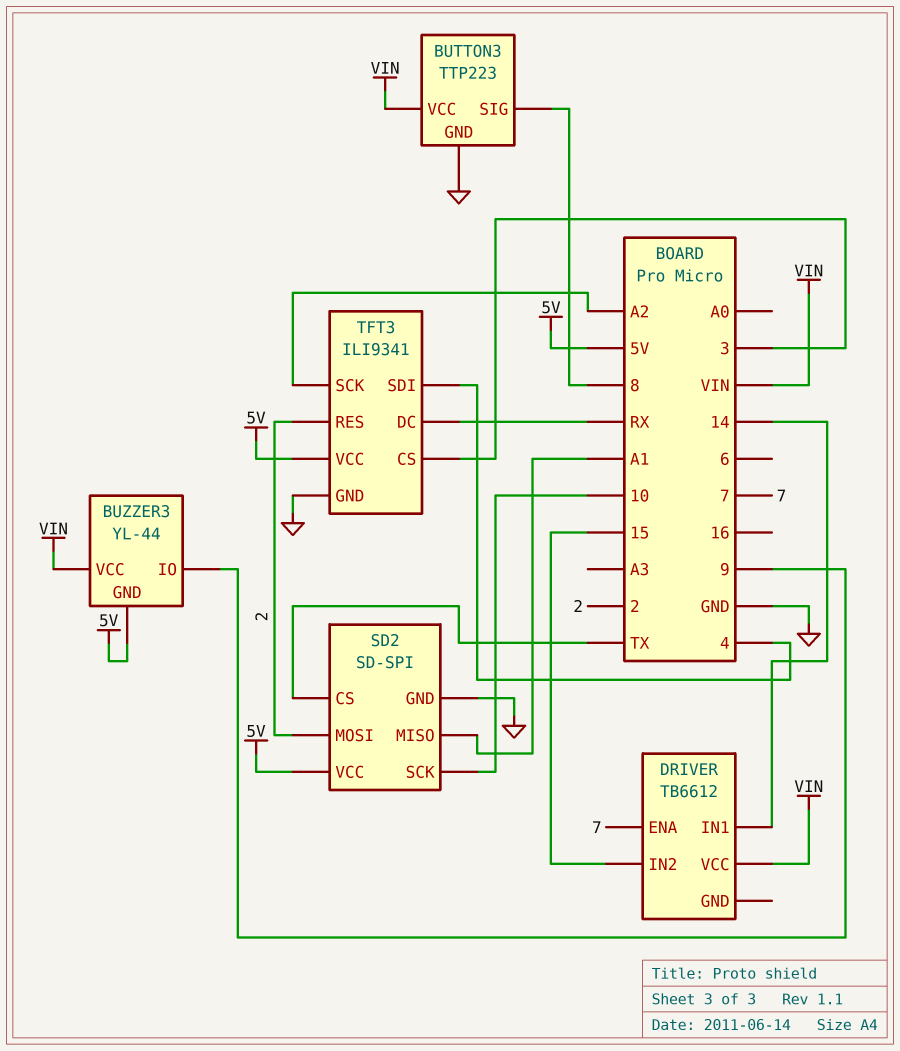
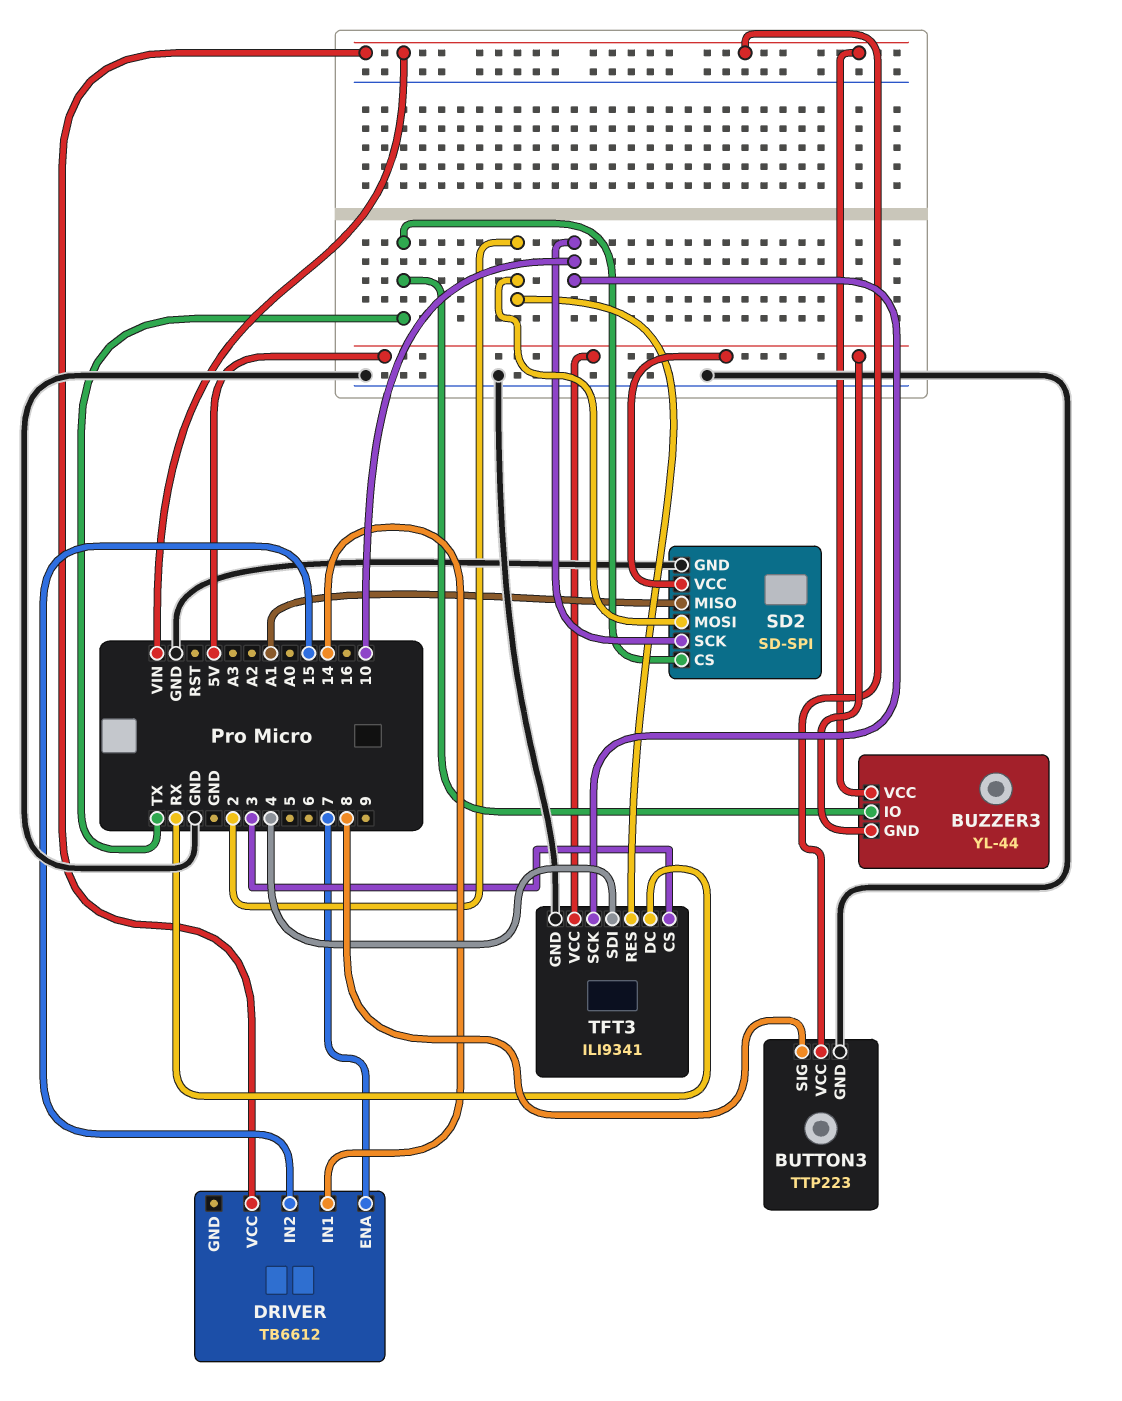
BUZZER3 pin IO: 9 -> TX
TFT3 pin SCK: A2 -> 10

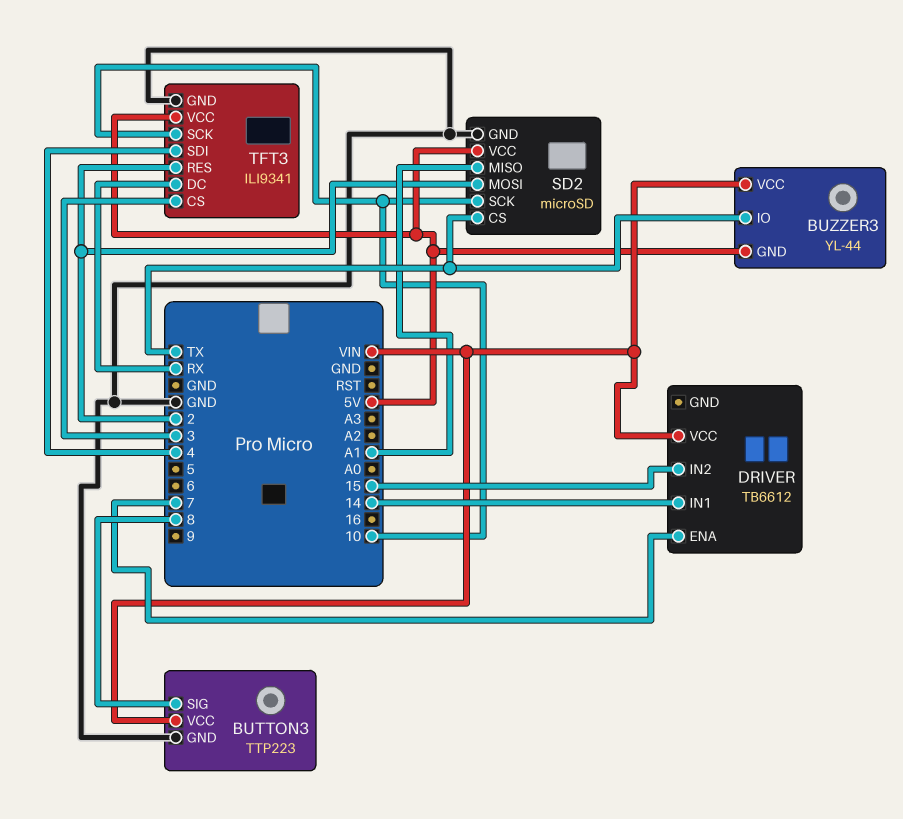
SD2: SD-SPI -> microSD

